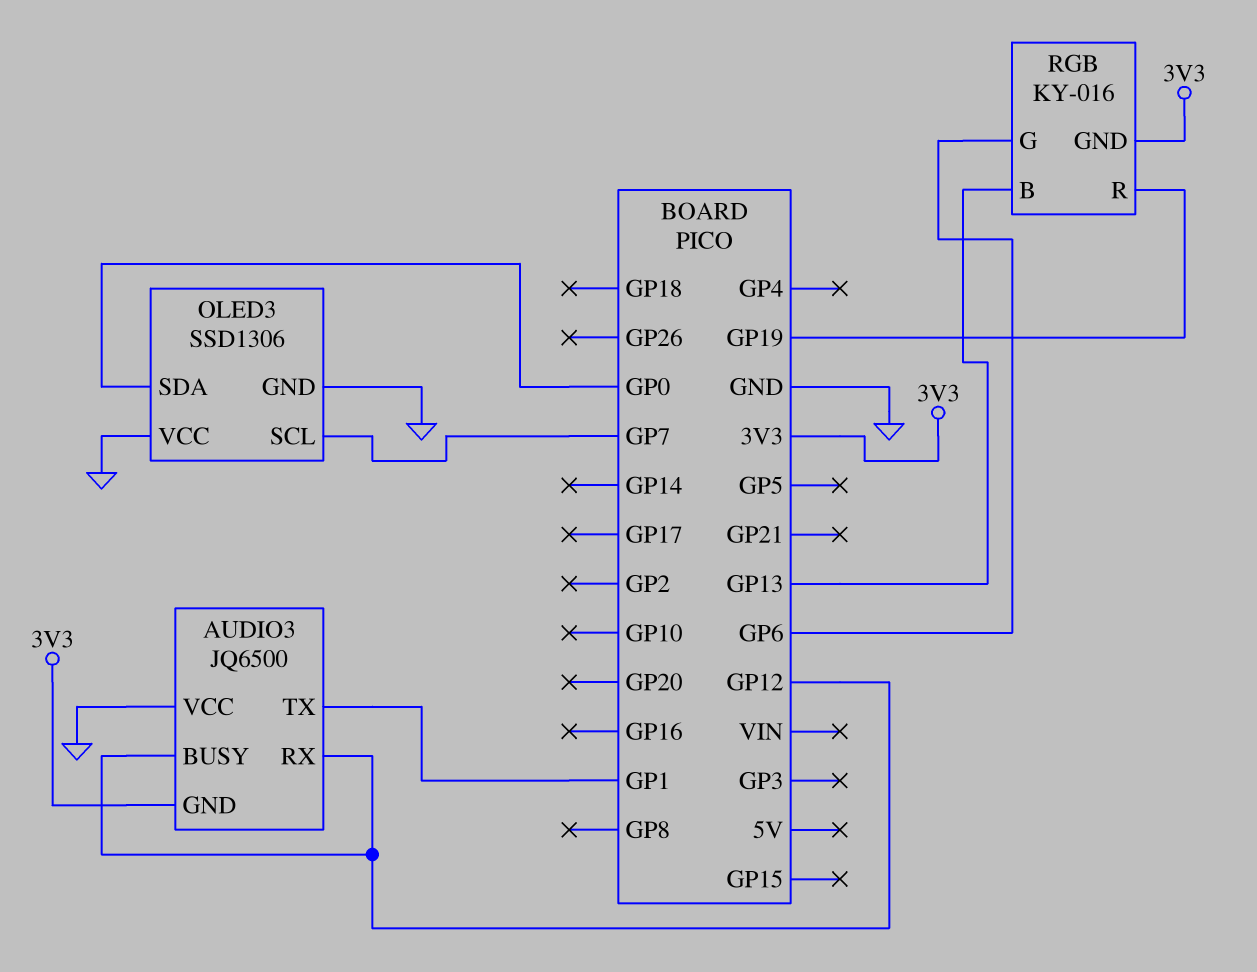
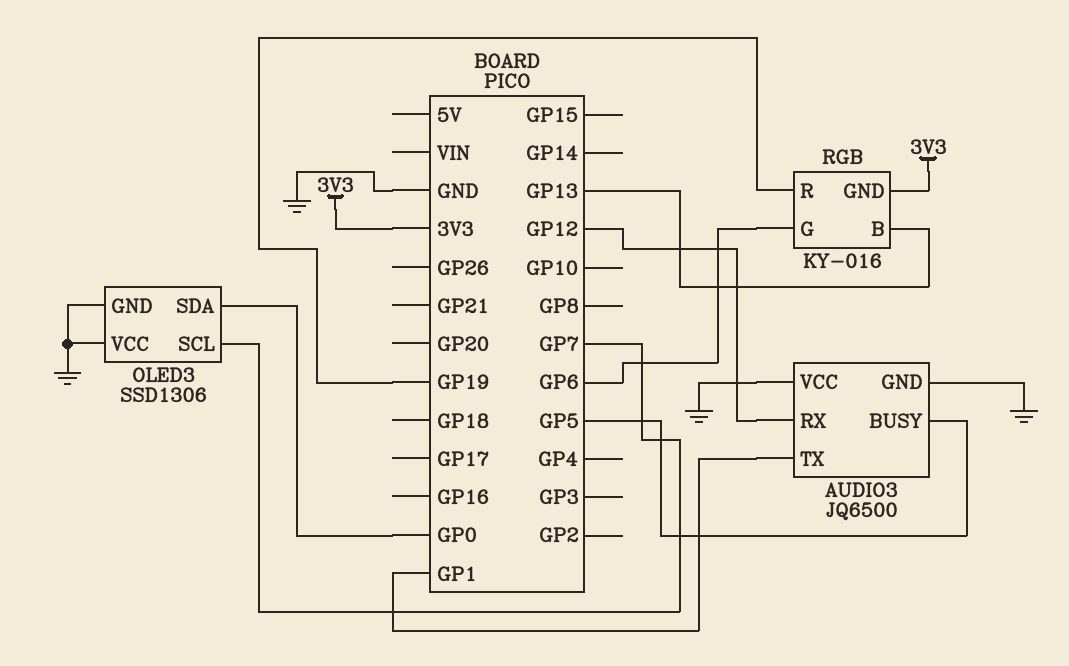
AUDIO3 pin BUSY: GP12 -> GP5
AUDIO3 pin GND: 3V3 -> GND

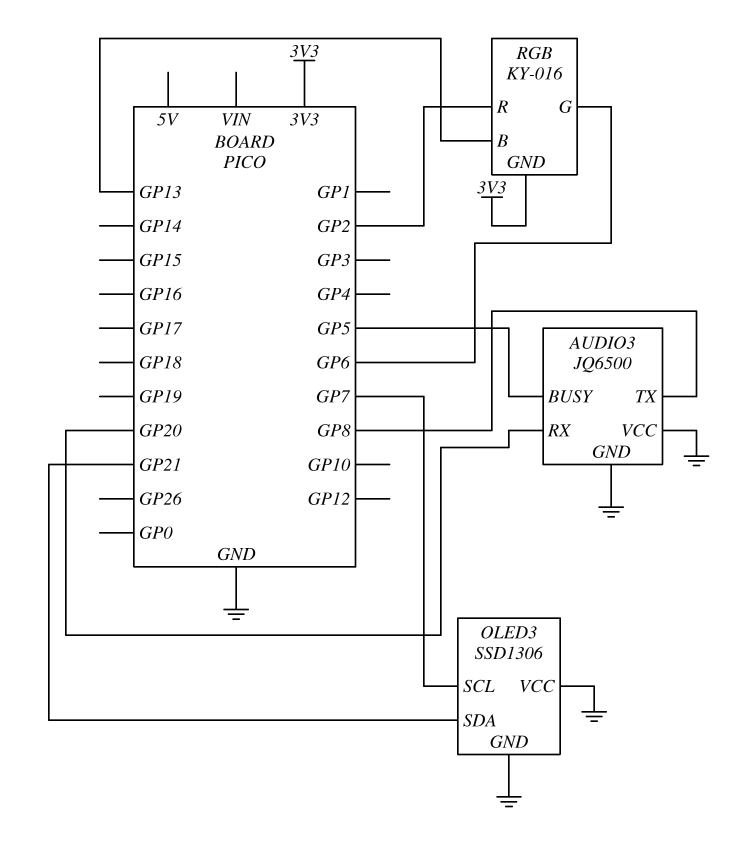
AUDIO3 pin RX: GP12 -> GP20
AUDIO3 pin TX: GP1 -> GP8
OLED3 pin SDA: GP0 -> GP21
RGB pin R: GP19 -> GP2

